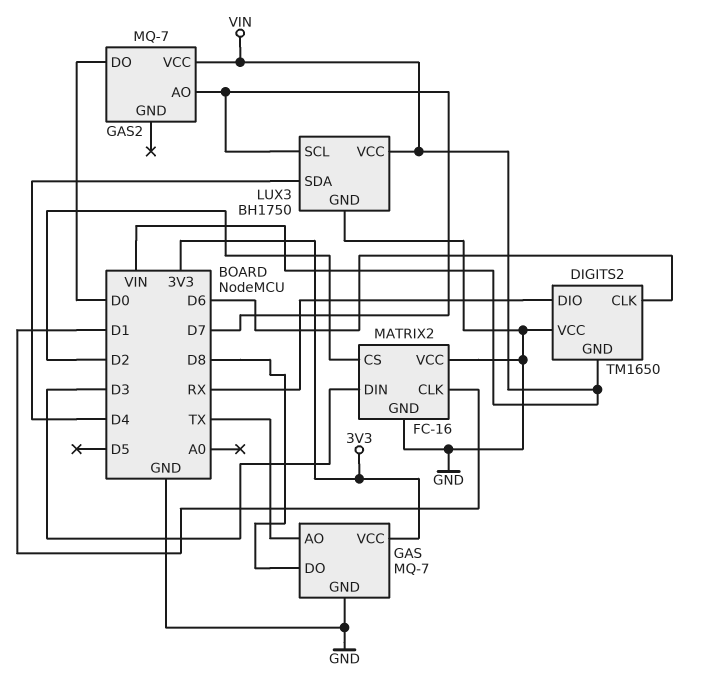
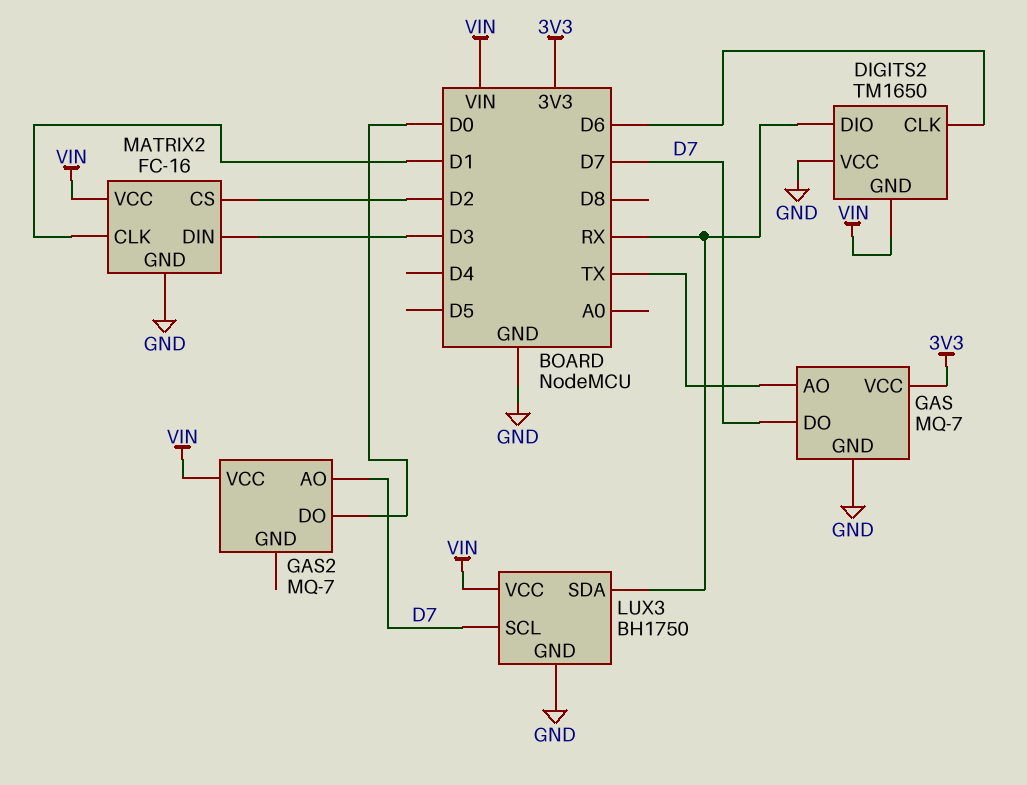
GAS pin DO: D8 -> D7
LUX3 pin SDA: D4 -> RX
MATRIX2 pin VCC: GND -> VIN

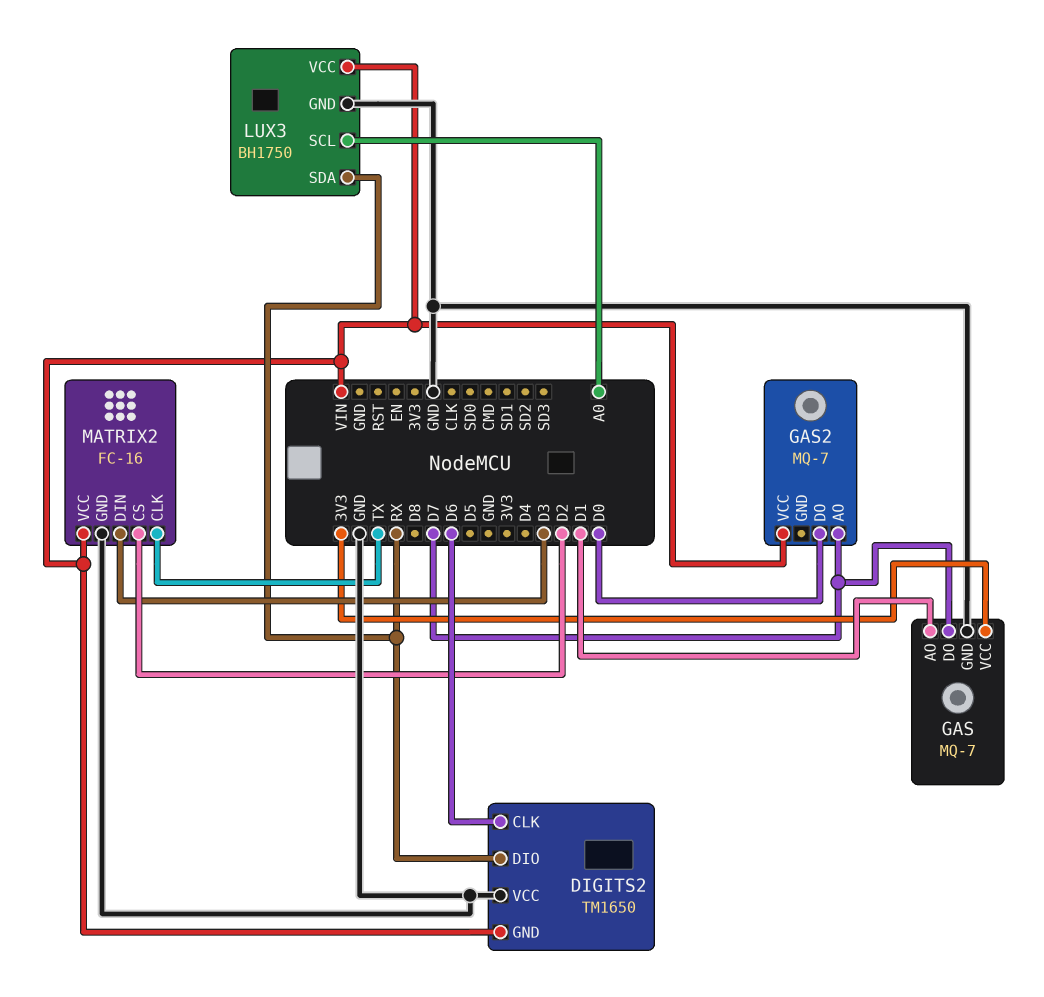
GAS pin AO: TX -> D1
LUX3 pin SCL: D7 -> A0
MATRIX2 pin CLK: D1 -> TX

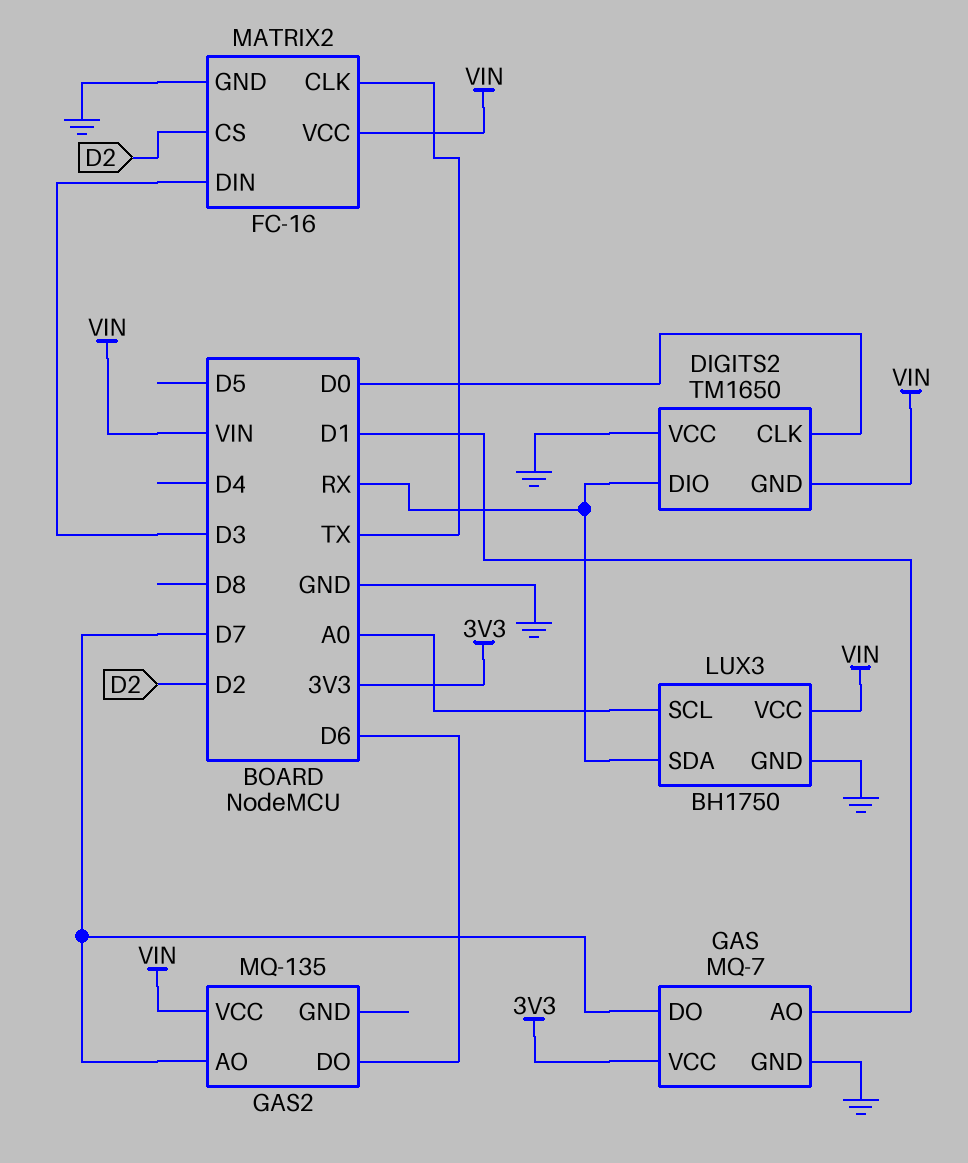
DIGITS2 pin CLK: D6 -> D0
GAS2: MQ-7 -> MQ-135
GAS2 pin DO: D0 -> D6

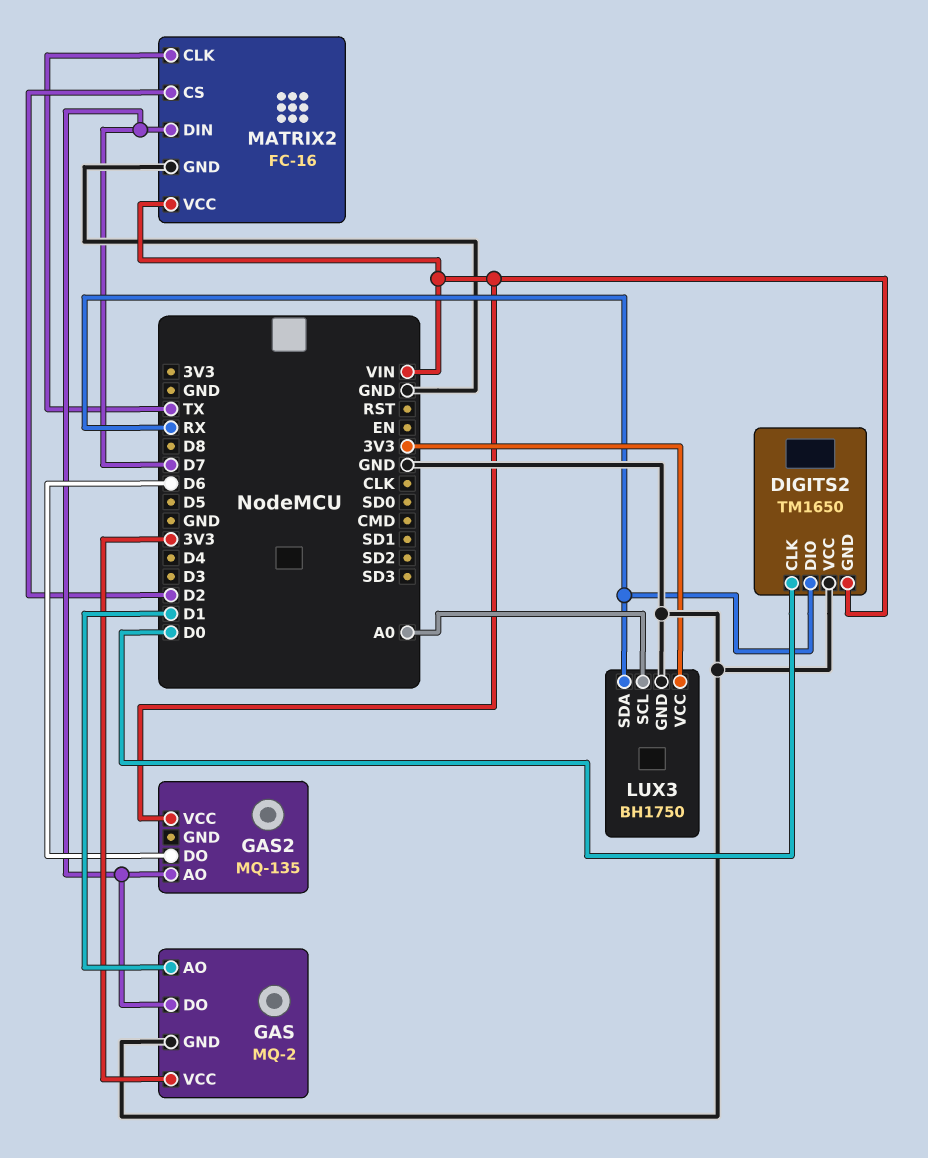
GAS: MQ-7 -> MQ-2
LUX3 pin VCC: VIN -> 3V3
MATRIX2 pin DIN: D3 -> D7

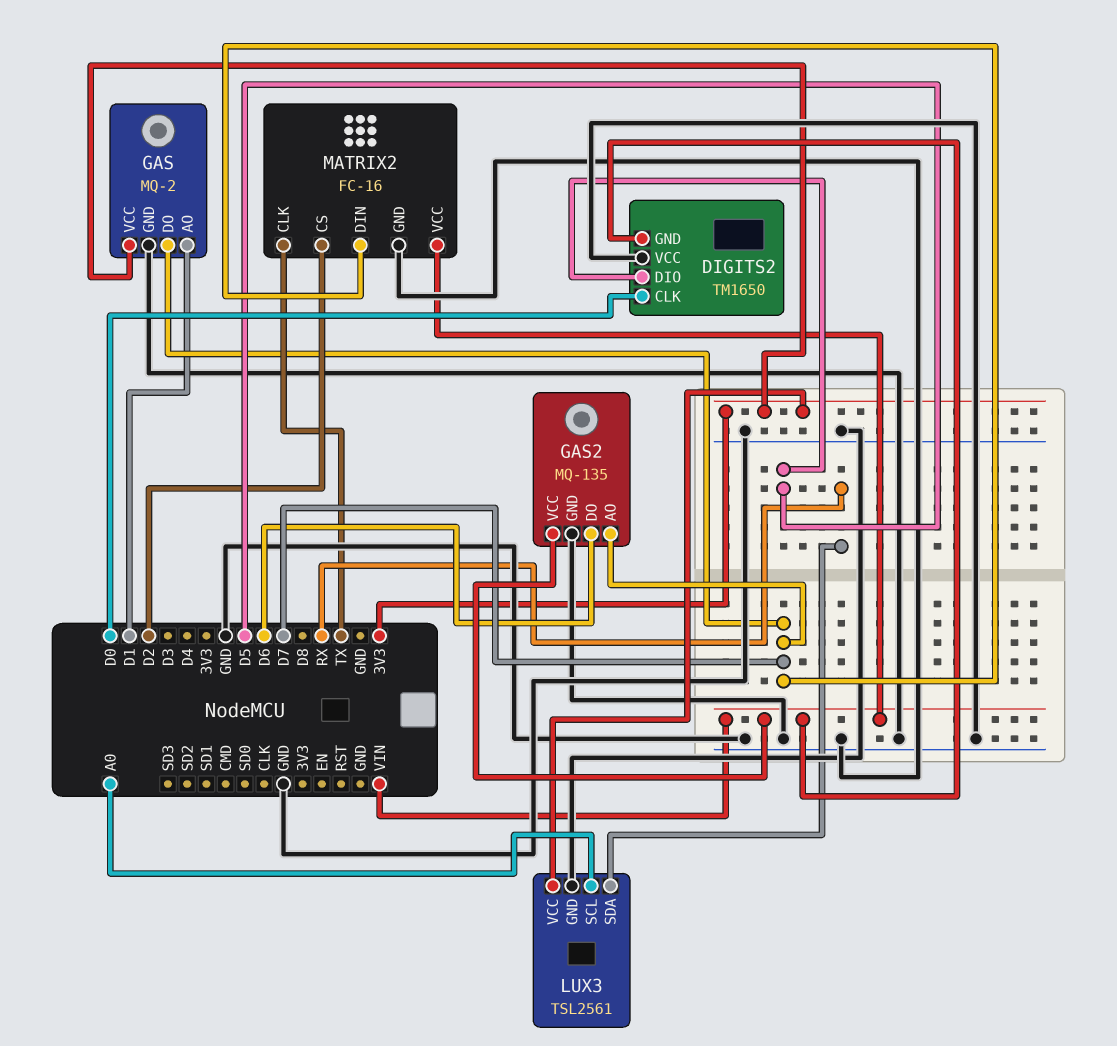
DIGITS2 pin DIO: RX -> D5
GAS2 pin GND: none -> GND
LUX3: BH1750 -> TSL2561

